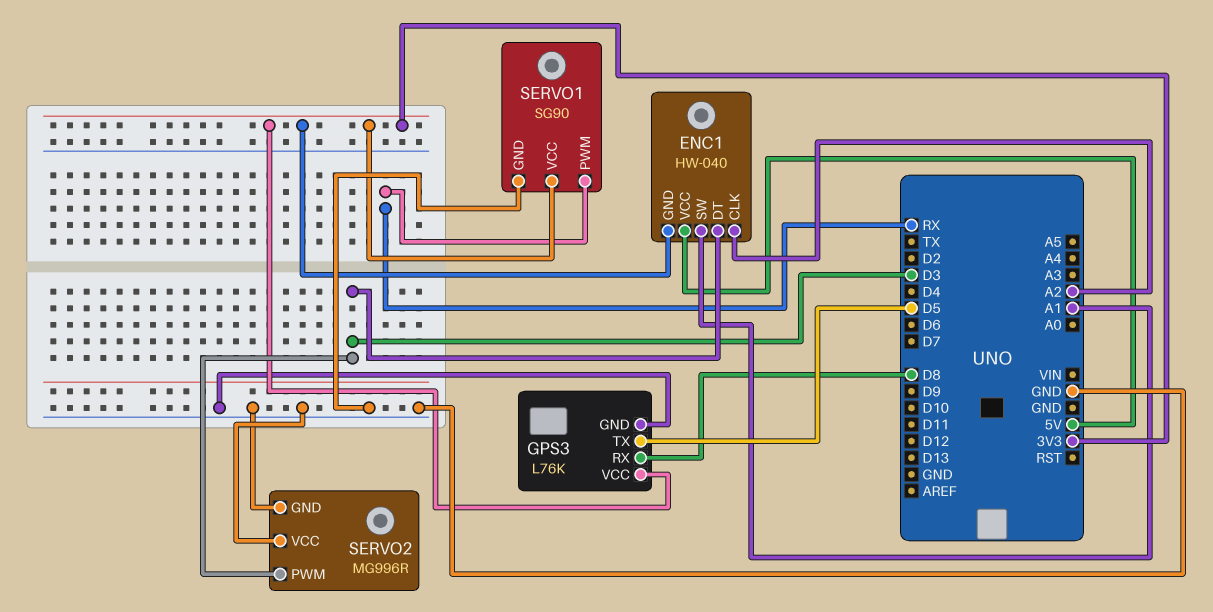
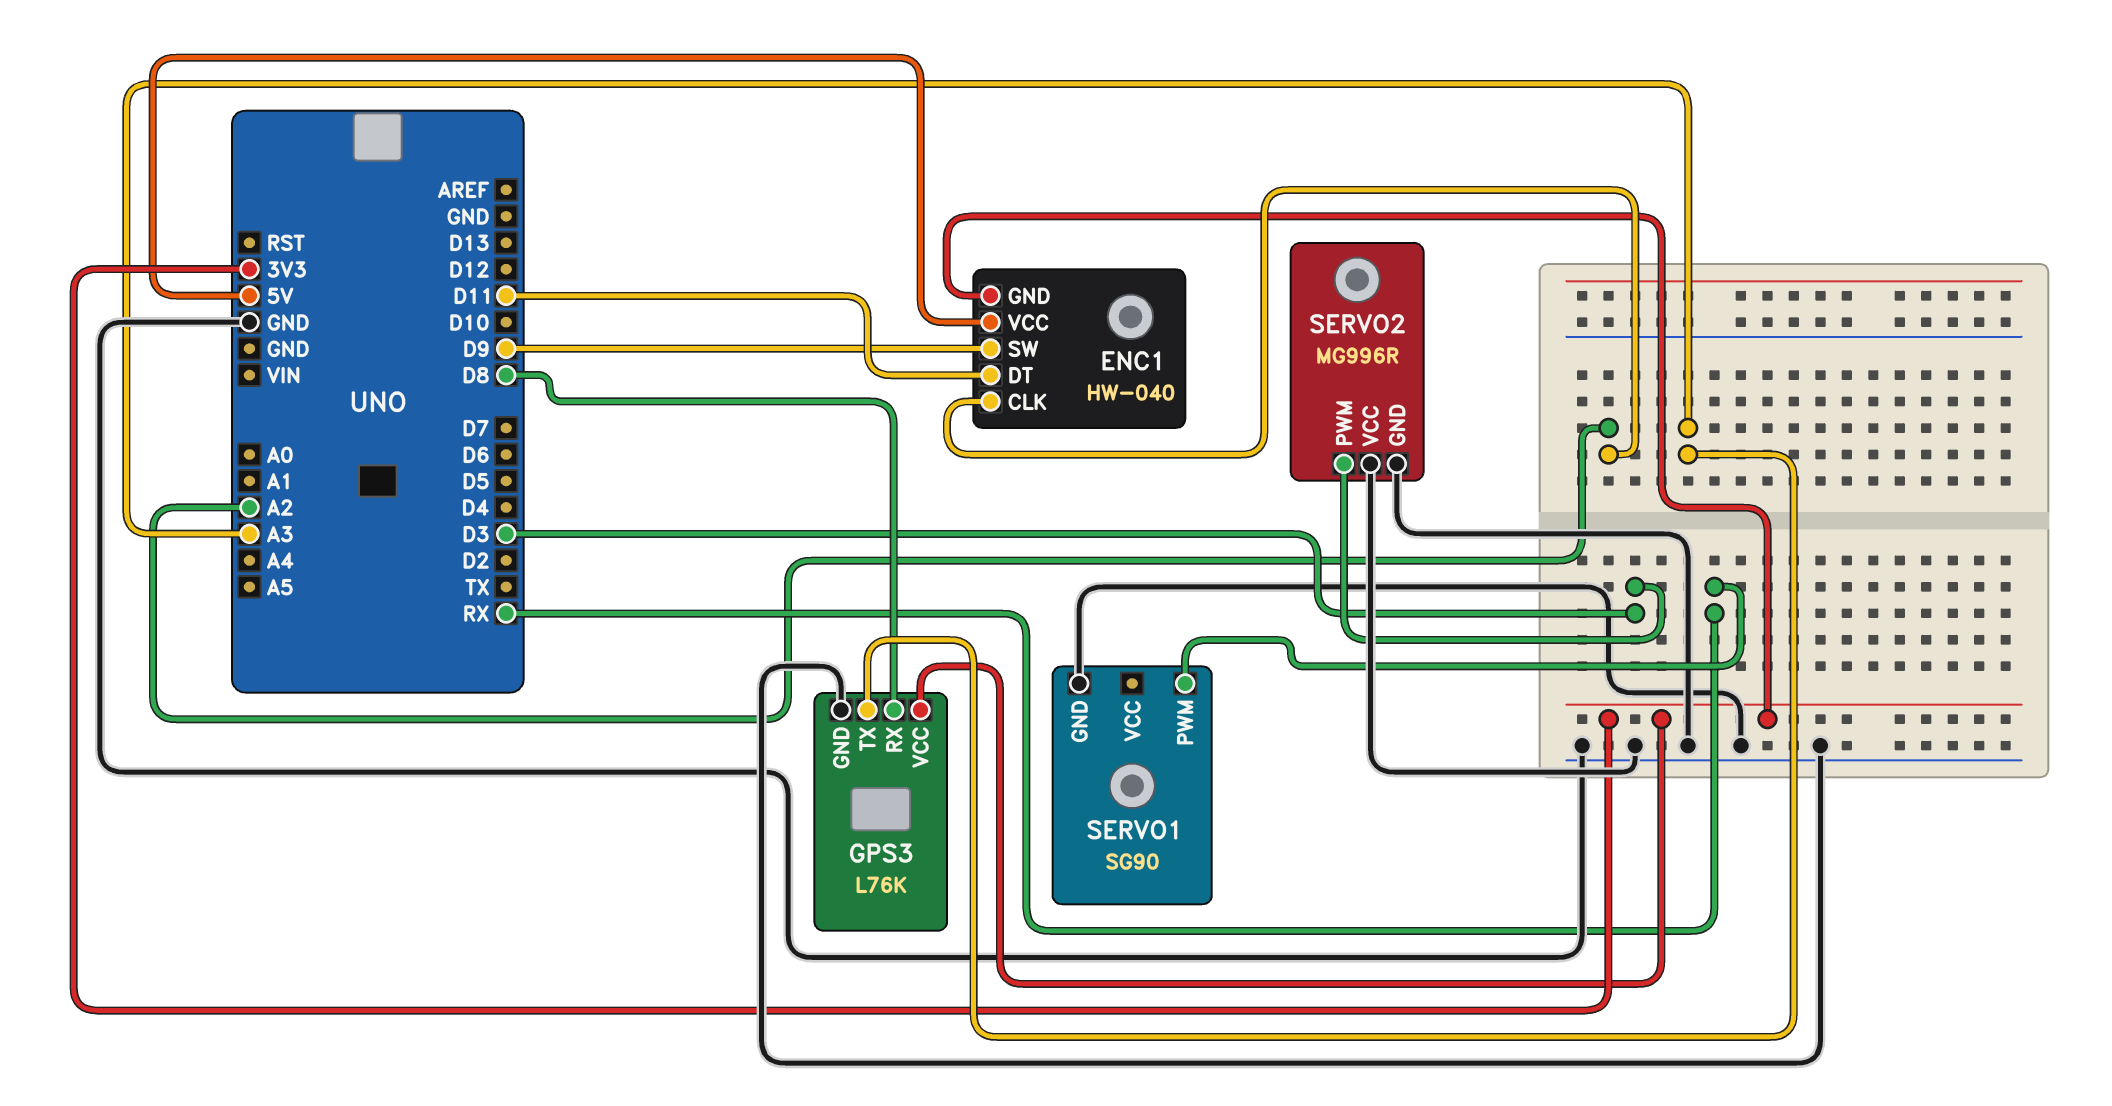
ENC1 pin DT: D3 -> D11
ENC1 pin SW: A1 -> D9
GPS3 pin TX: D5 -> A3
SERVO1 pin VCC: 3V3 -> none

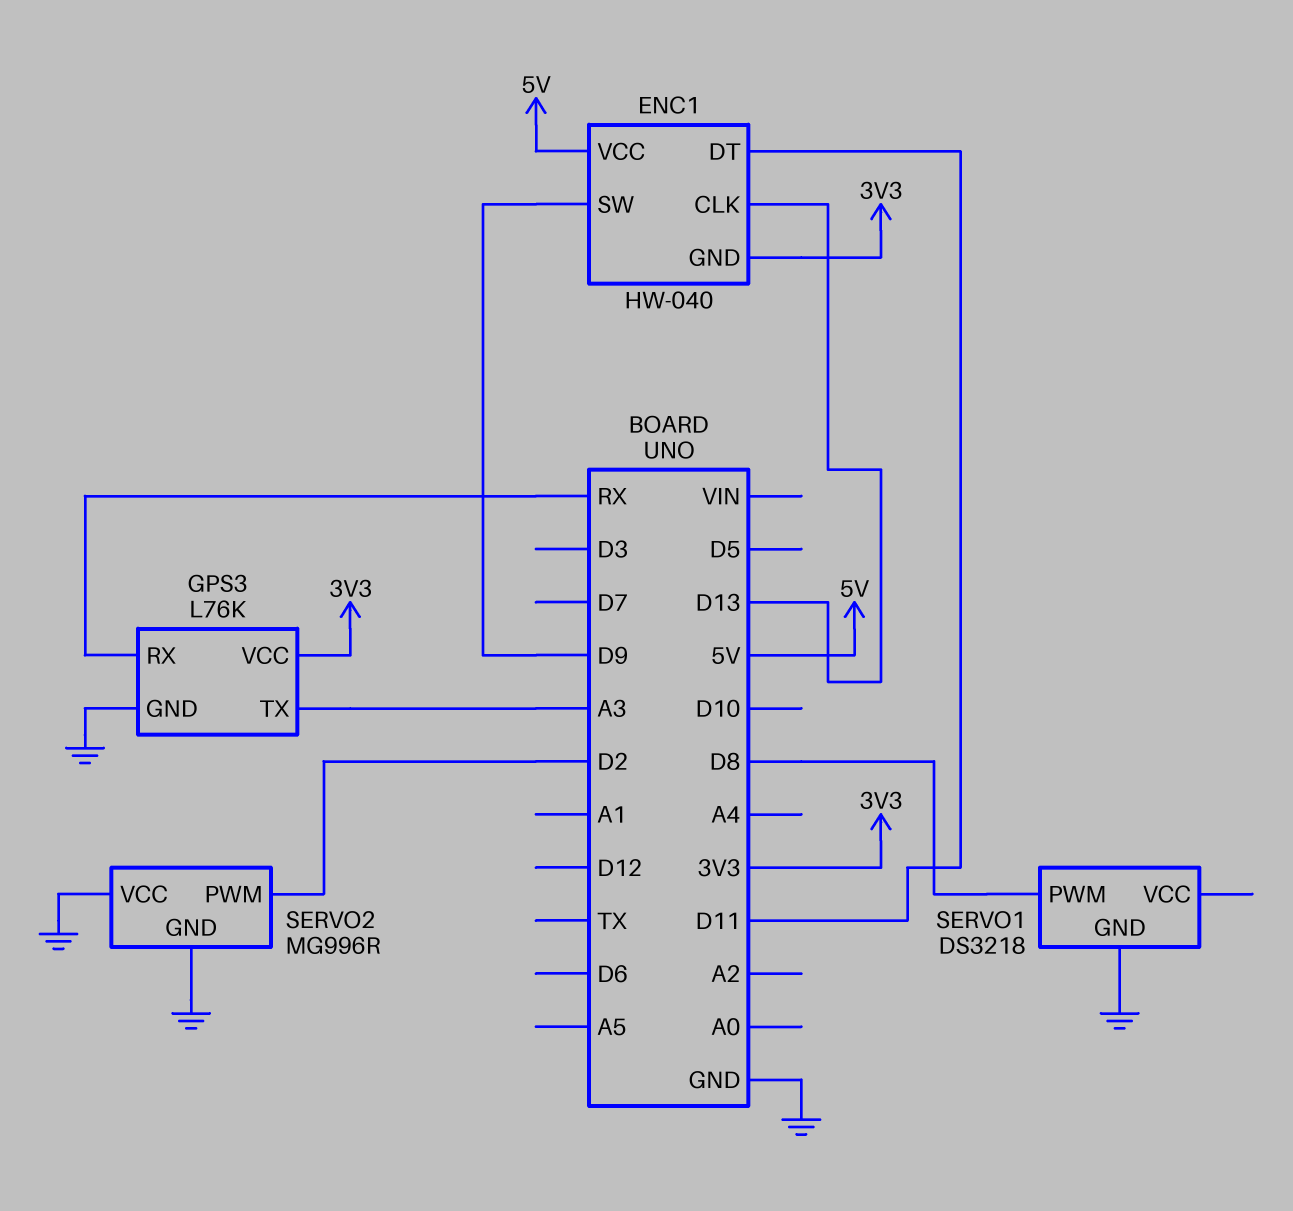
ENC1 pin CLK: A2 -> D13
GPS3 pin RX: D8 -> RX
SERVO1: SG90 -> DS3218
SERVO1 pin PWM: RX -> D8
SERVO2 pin PWM: D3 -> D2

